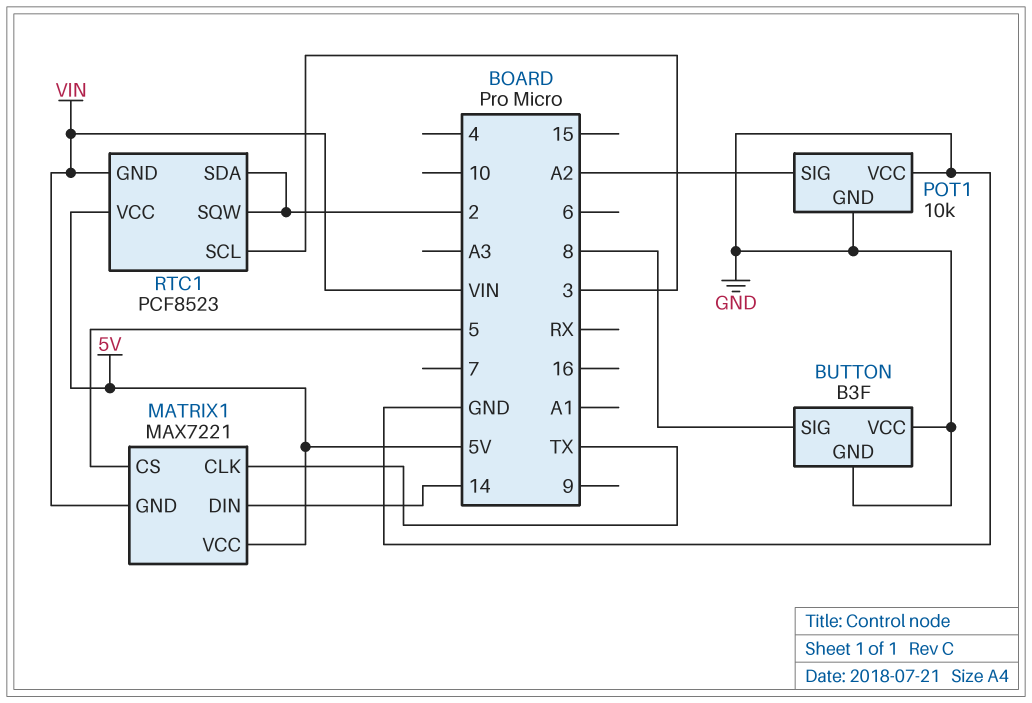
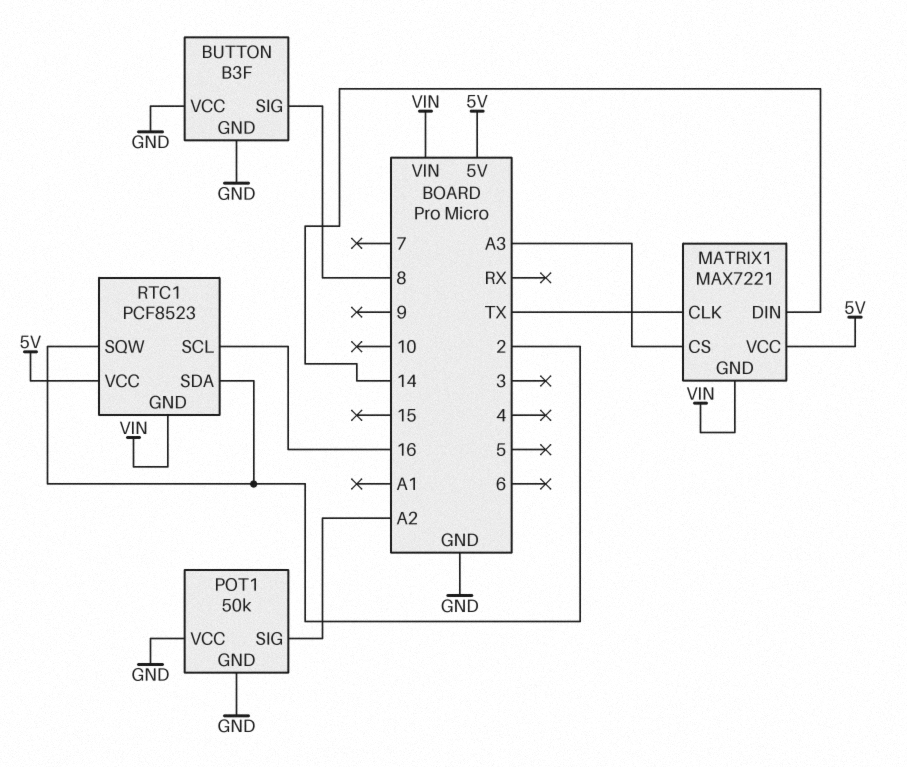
MATRIX1 pin CS: 5 -> A3
POT1: 10k -> 50k
RTC1 pin SCL: 3 -> 16

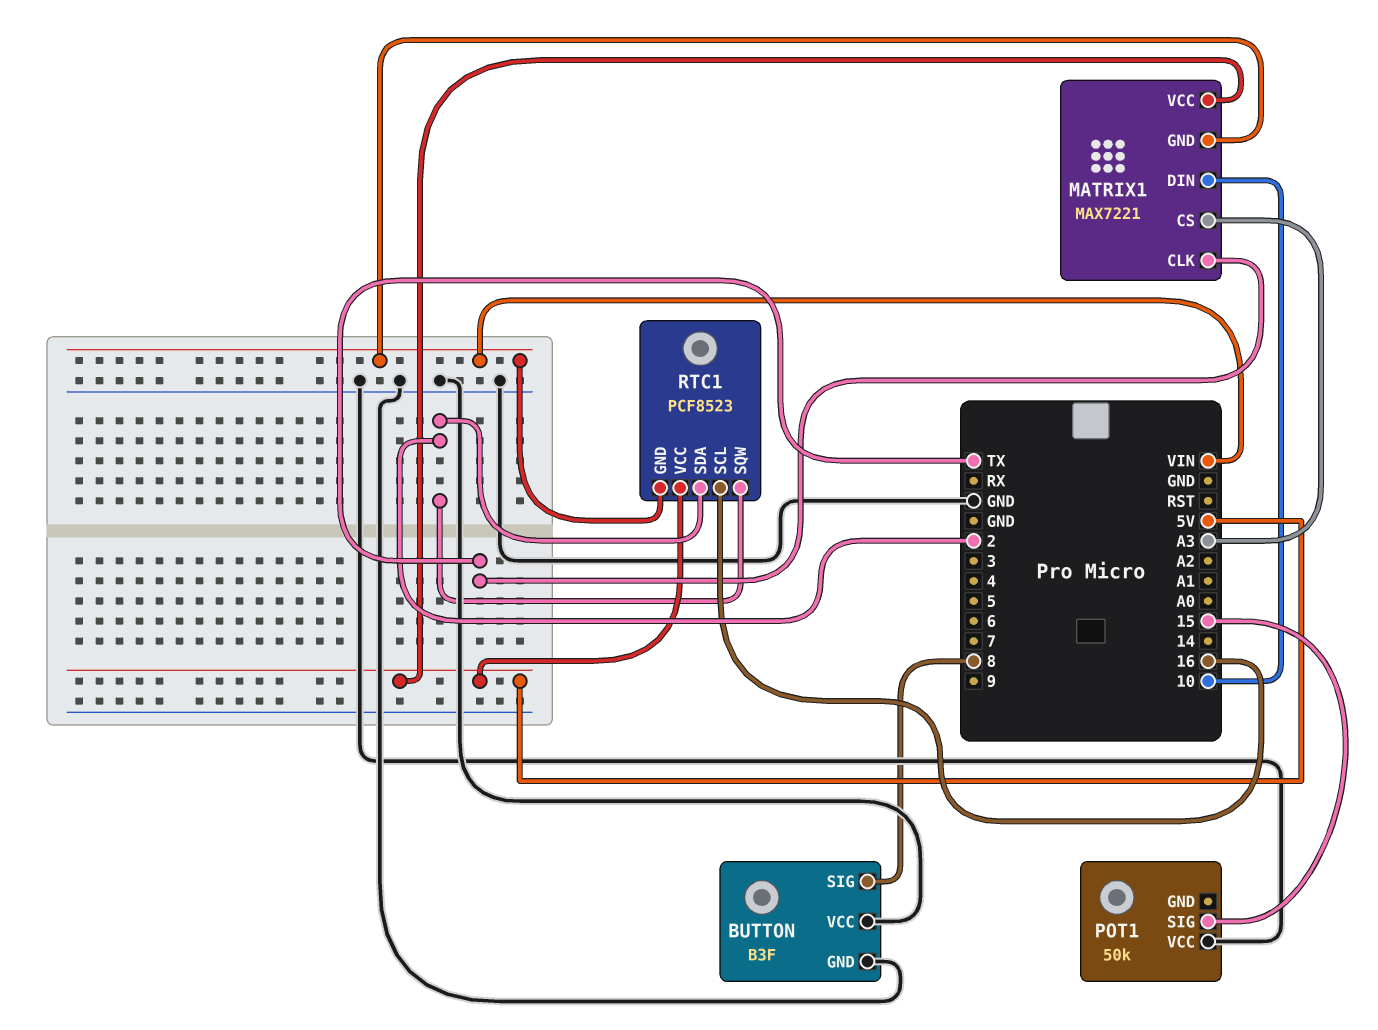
MATRIX1 pin DIN: 14 -> 10
POT1 pin GND: GND -> none
POT1 pin SIG: A2 -> 15

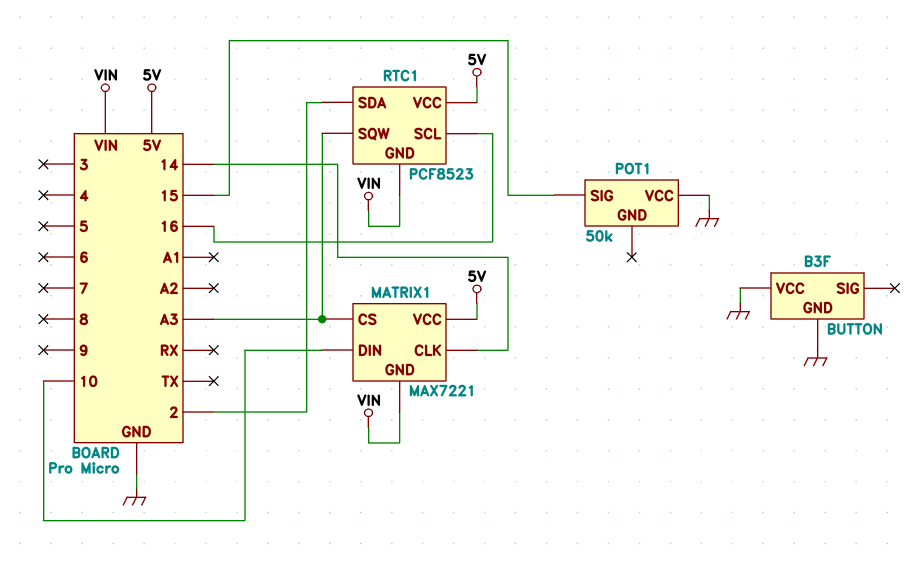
BUTTON pin SIG: 8 -> none
MATRIX1 pin CLK: TX -> 14
RTC1 pin SQW: 2 -> A3

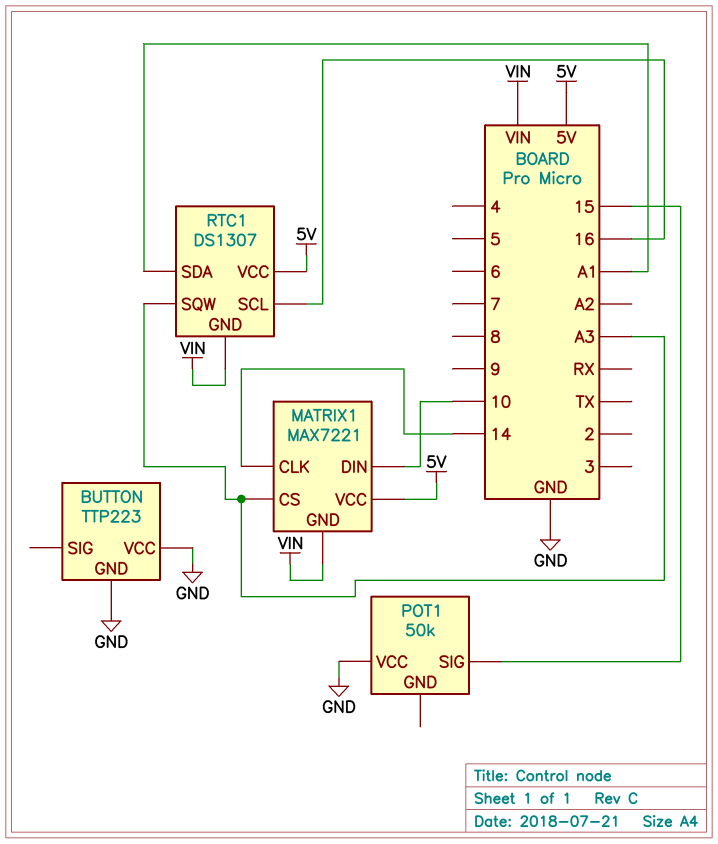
BUTTON: B3F -> TTP223
RTC1: PCF8523 -> DS1307
RTC1 pin SDA: 2 -> A1

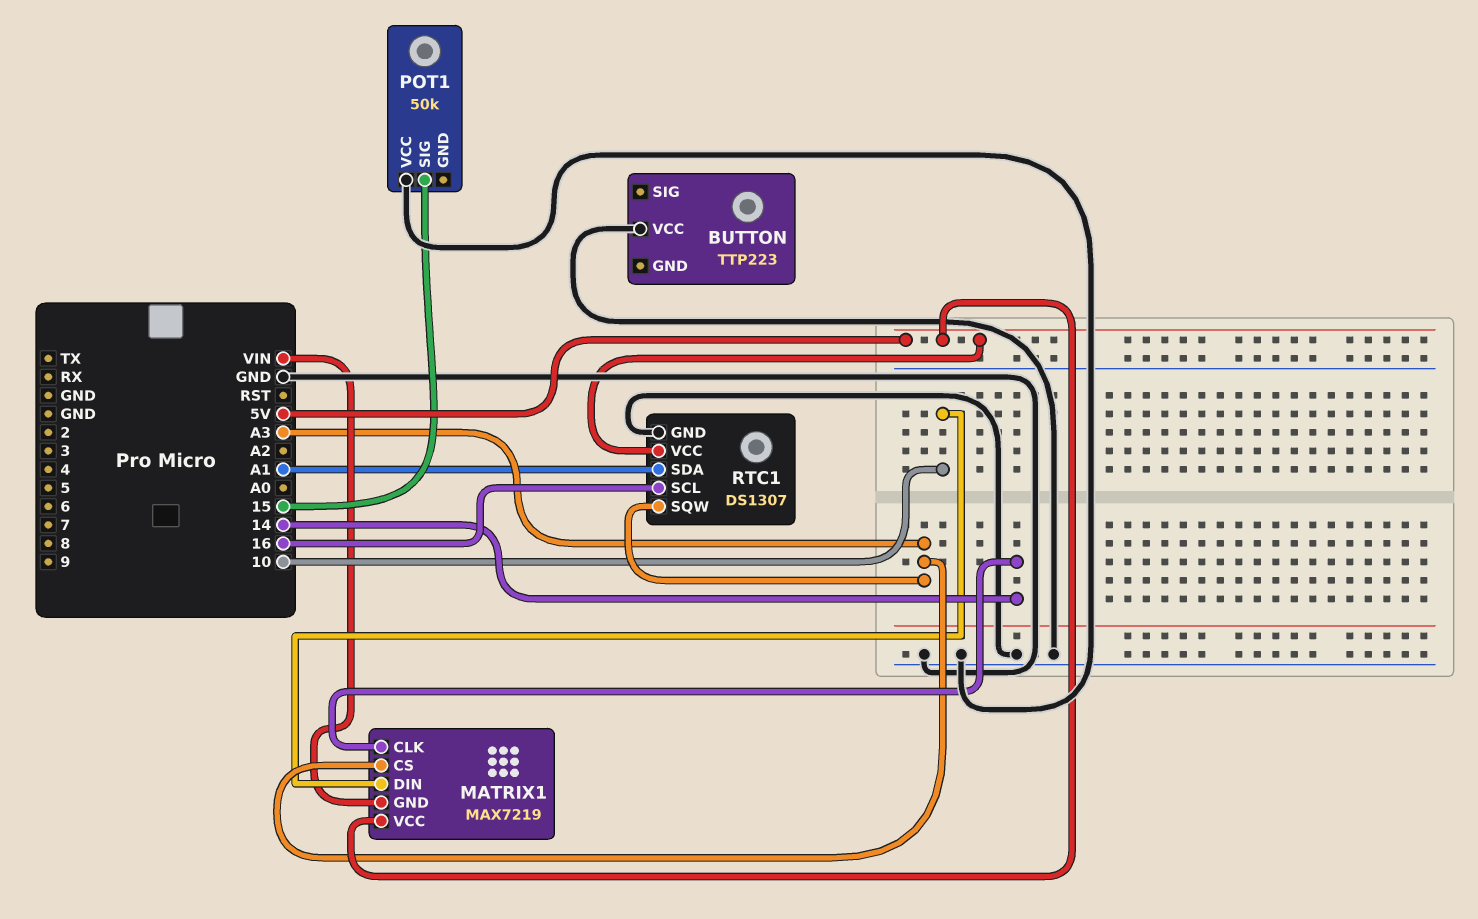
BUTTON pin GND: GND -> none
MATRIX1: MAX7221 -> MAX7219
RTC1 pin GND: VIN -> GND

